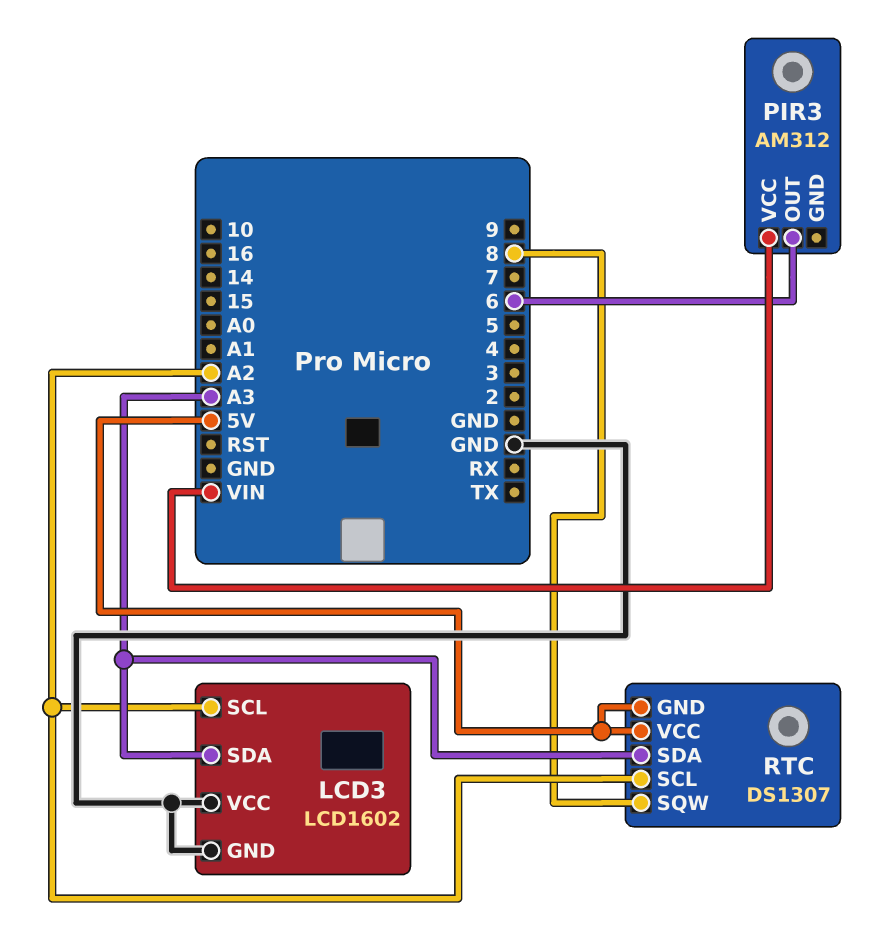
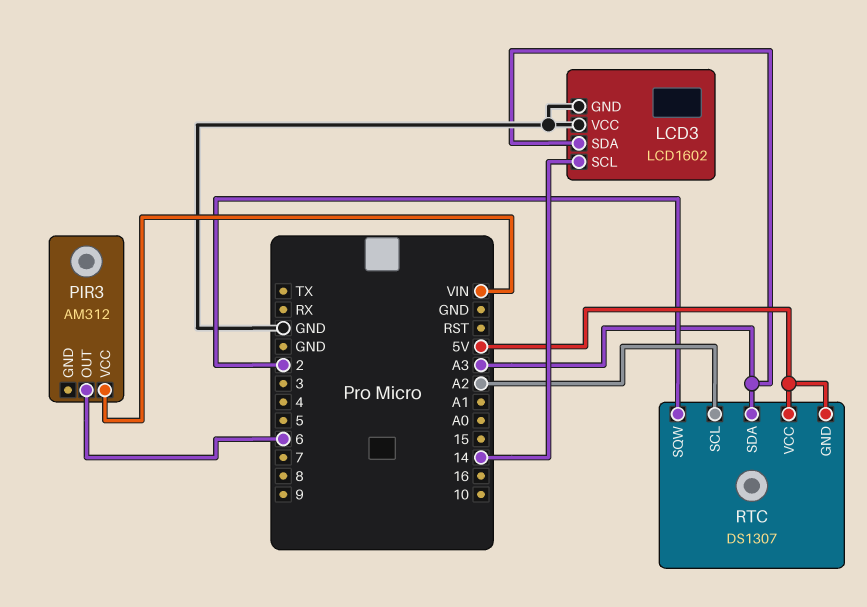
LCD3 pin SCL: A2 -> 14
RTC pin SQW: 8 -> 2

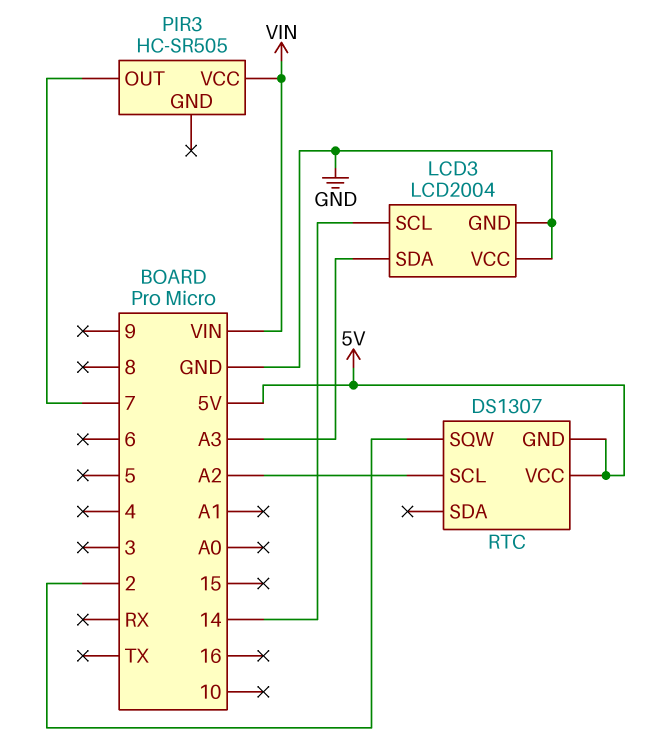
LCD3: LCD1602 -> LCD2004
PIR3: AM312 -> HC-SR505
PIR3 pin OUT: 6 -> 7
RTC pin SDA: A3 -> none

